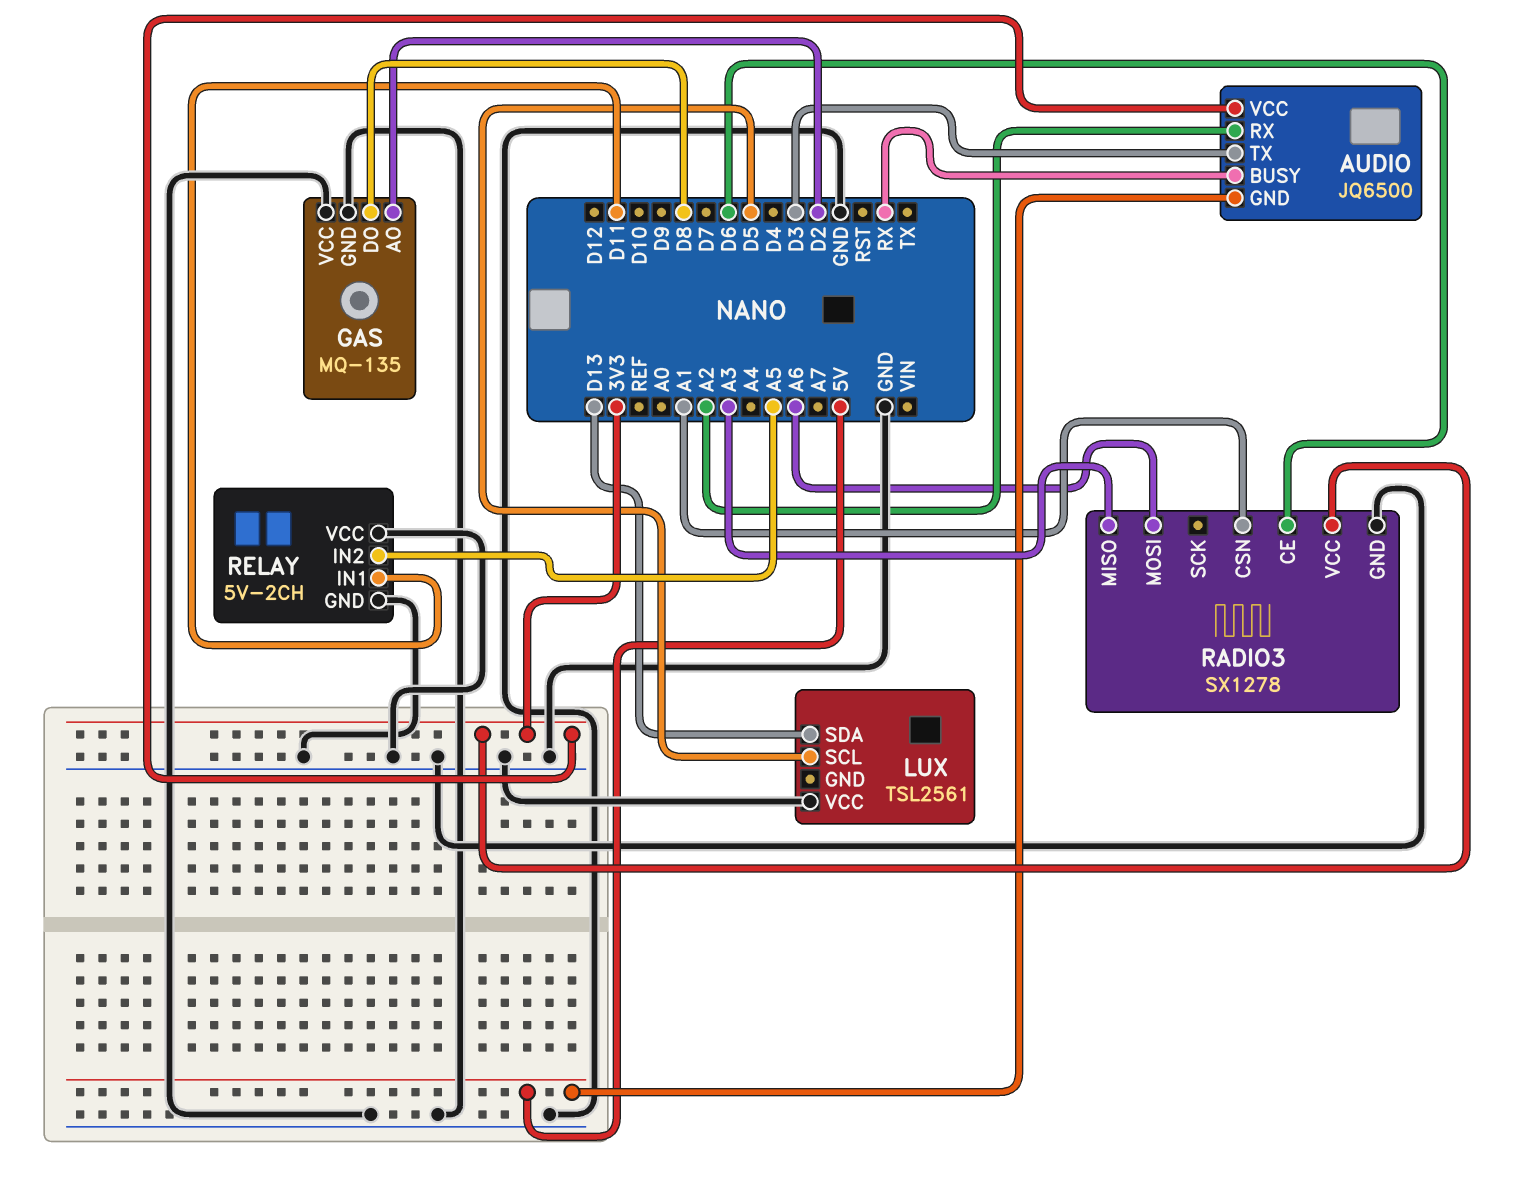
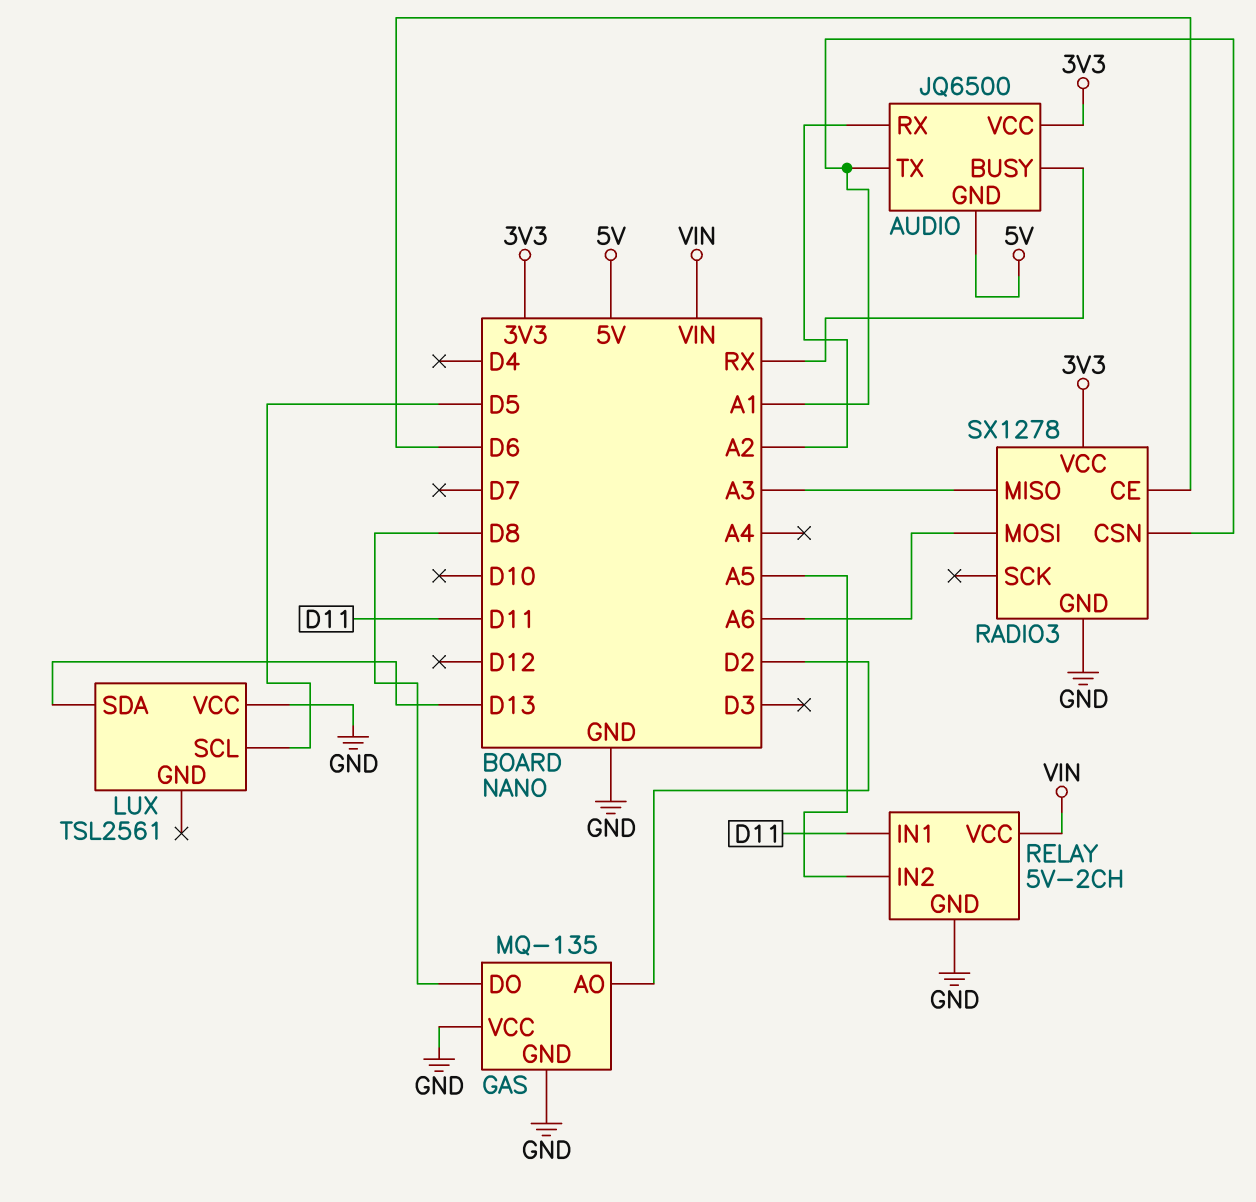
AUDIO pin TX: D3 -> A1
RELAY pin VCC: GND -> VIN

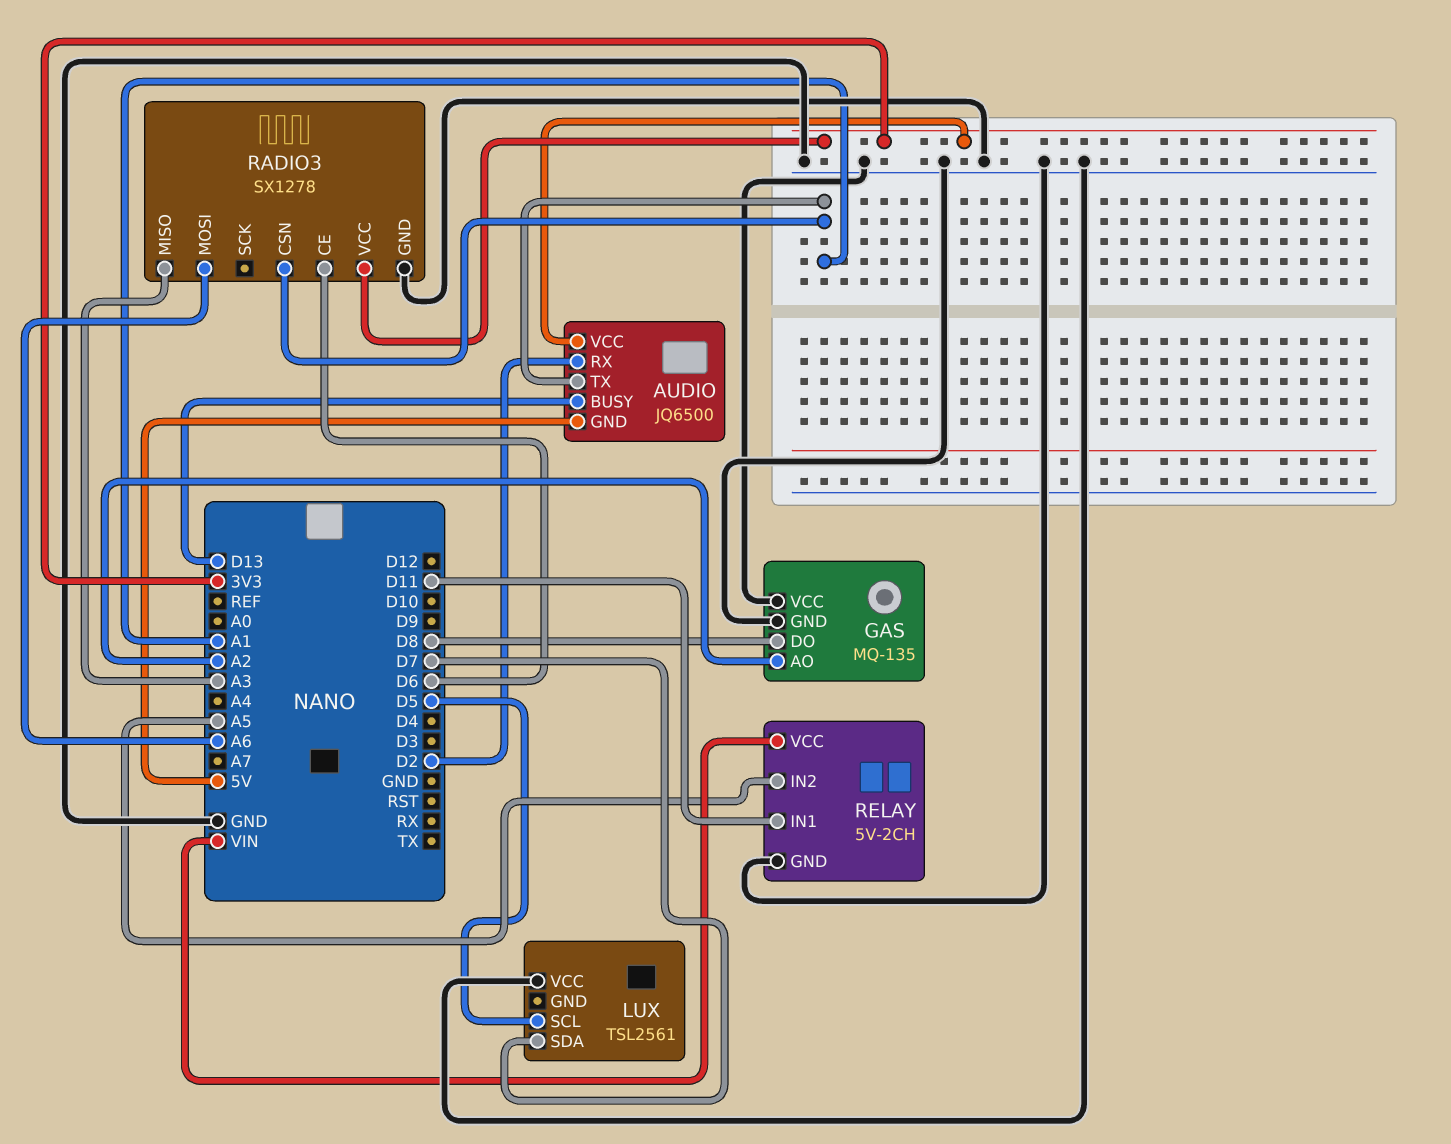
AUDIO pin BUSY: RX -> D13
AUDIO pin RX: A2 -> D2
GAS pin AO: D2 -> A2
LUX pin SDA: D13 -> D7

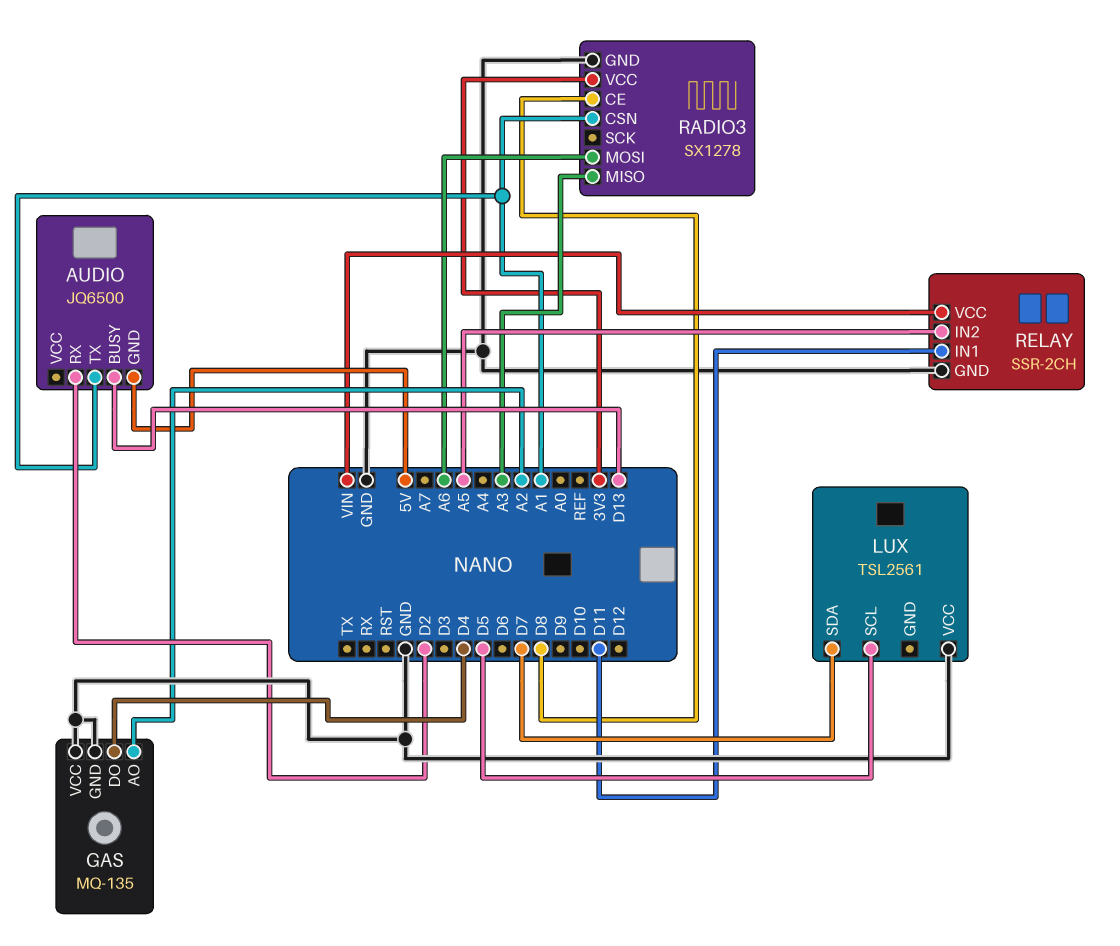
AUDIO pin VCC: 3V3 -> none
GAS pin DO: D8 -> D4
RADIO3 pin CE: D6 -> D8
RELAY: 5V-2CH -> SSR-2CH

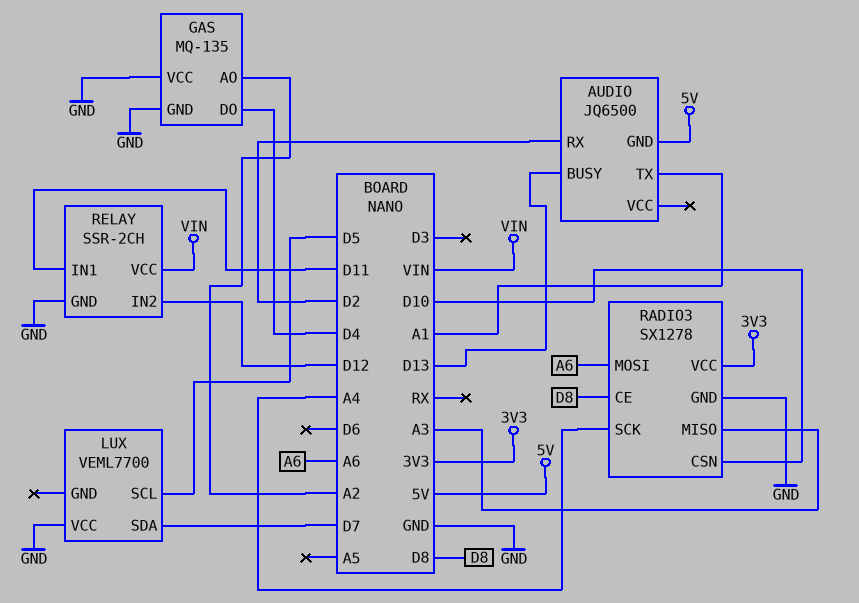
LUX: TSL2561 -> VEML7700
RADIO3 pin CSN: A1 -> D10
RADIO3 pin SCK: none -> A4
RELAY pin IN2: A5 -> D12

